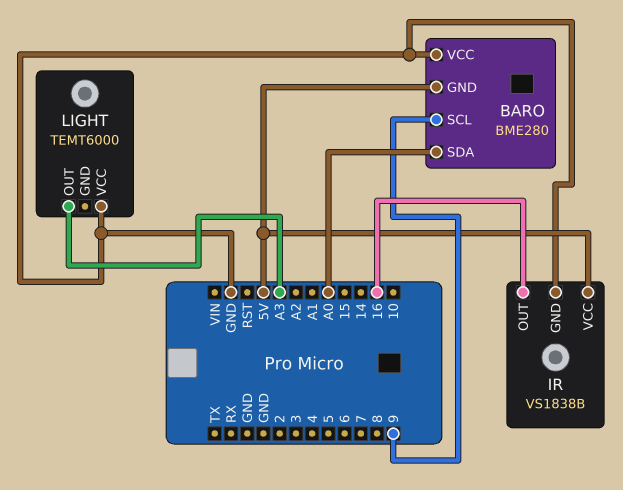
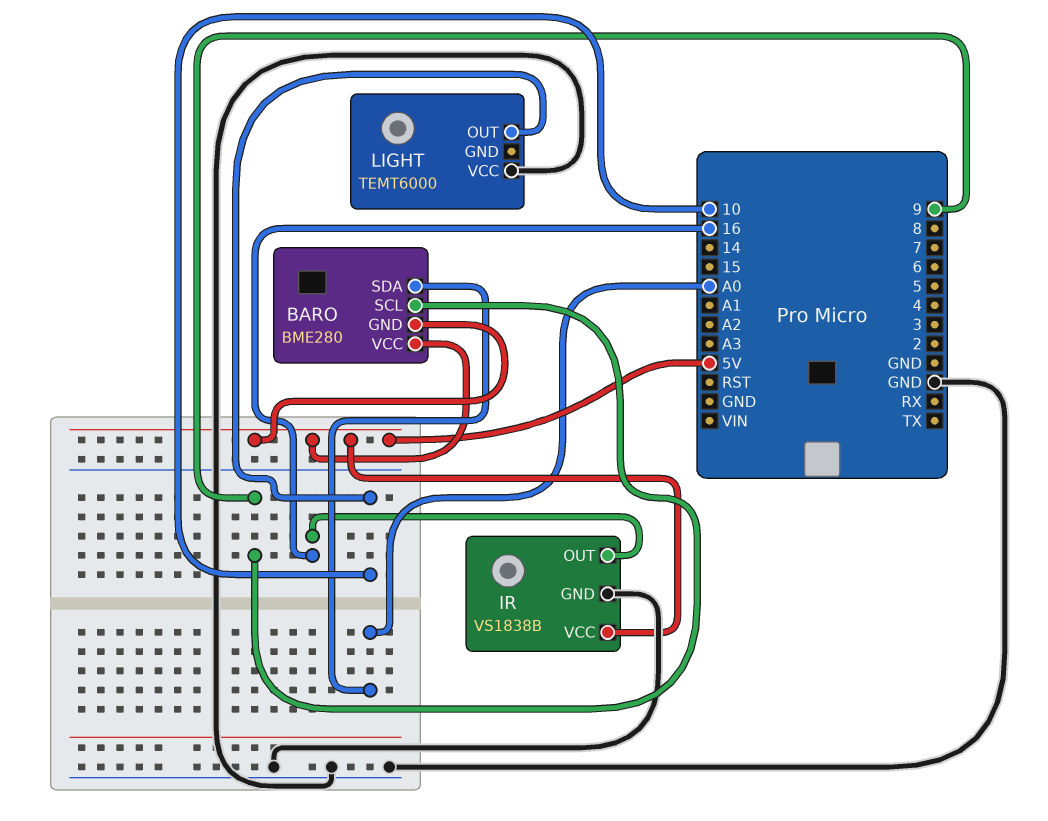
BARO pin VCC: GND -> 5V
LIGHT pin OUT: A3 -> 10

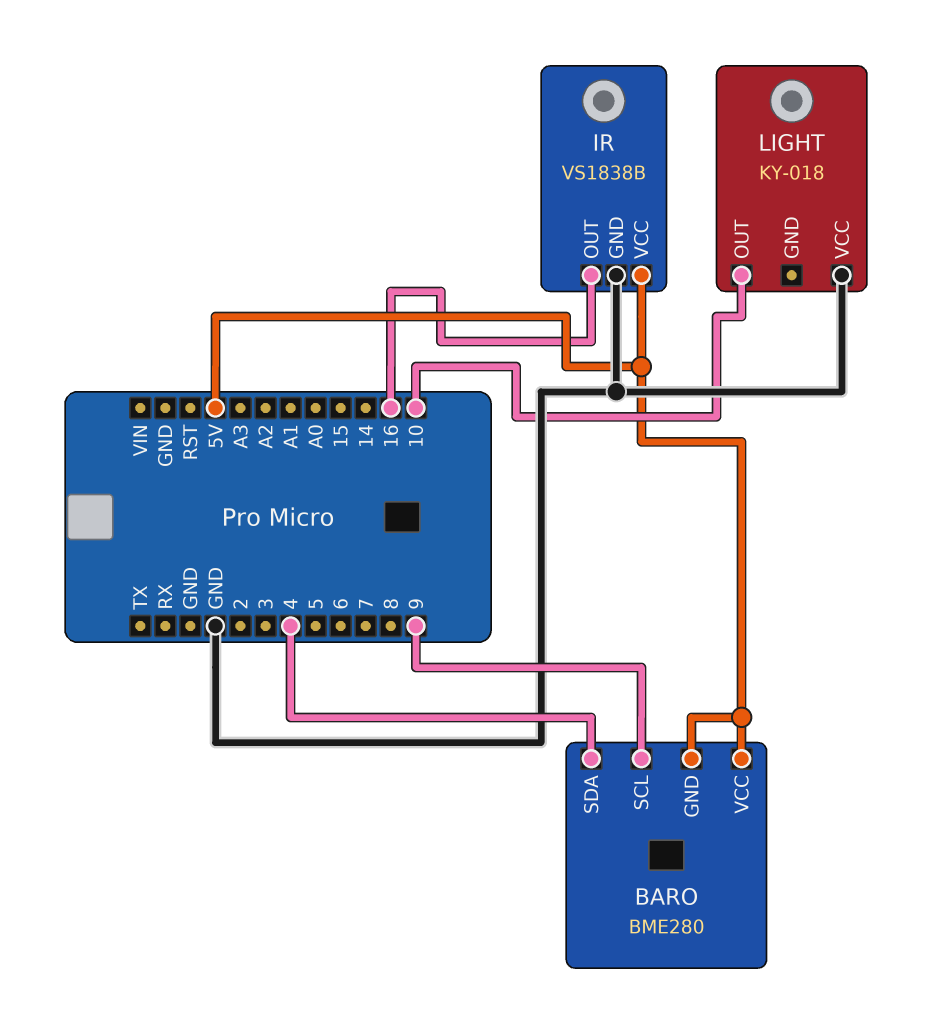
BARO pin SDA: A0 -> 4
LIGHT: TEMT6000 -> KY-018

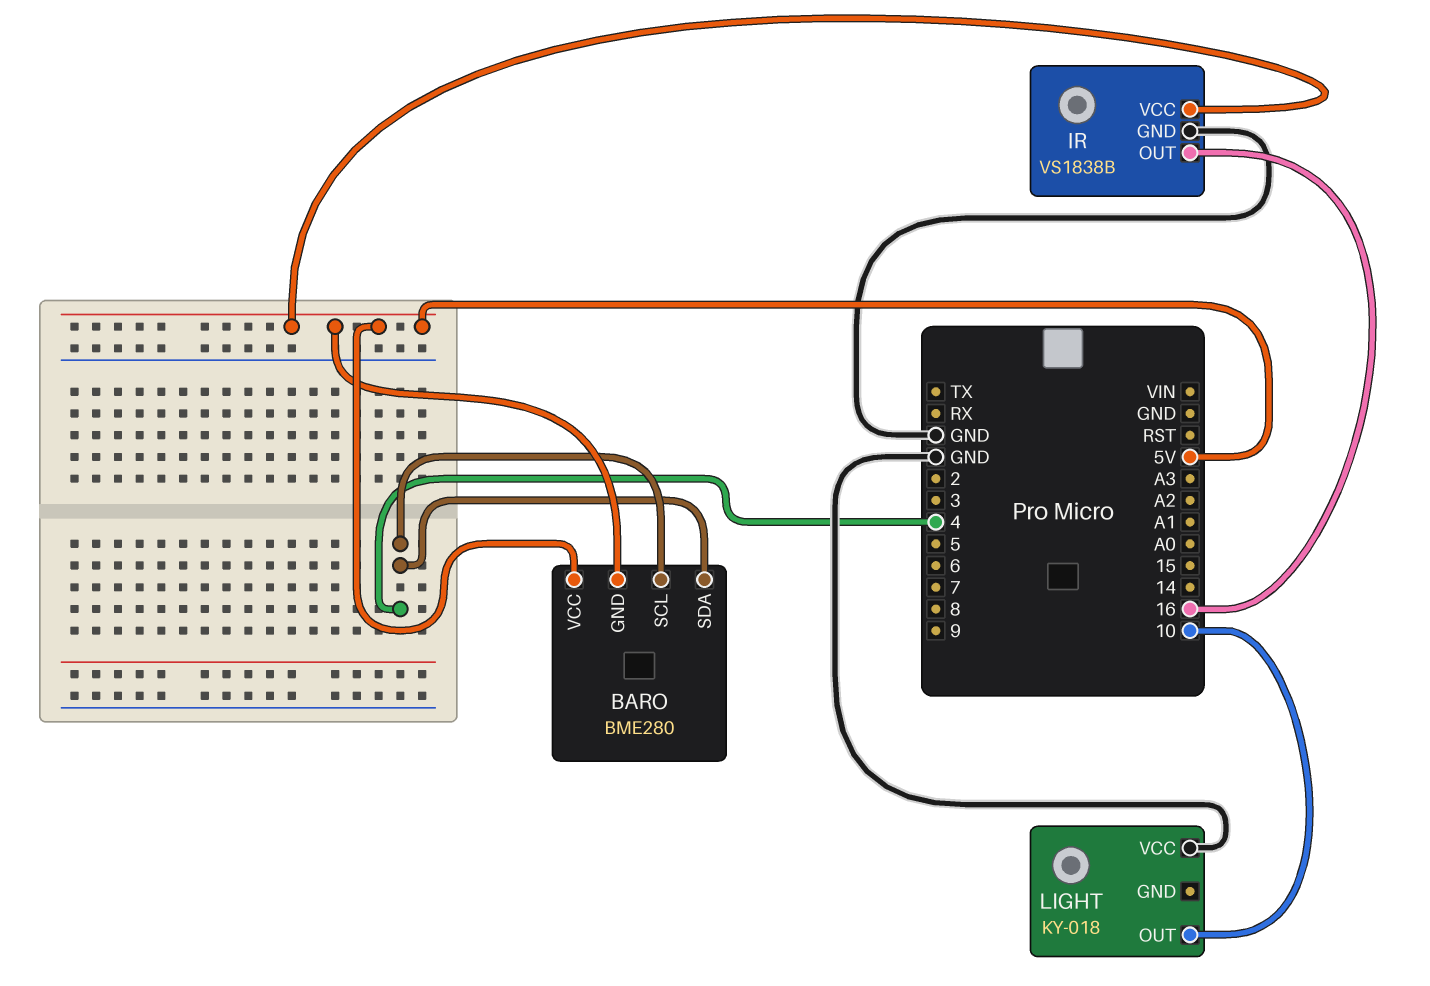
BARO pin SCL: 9 -> 4

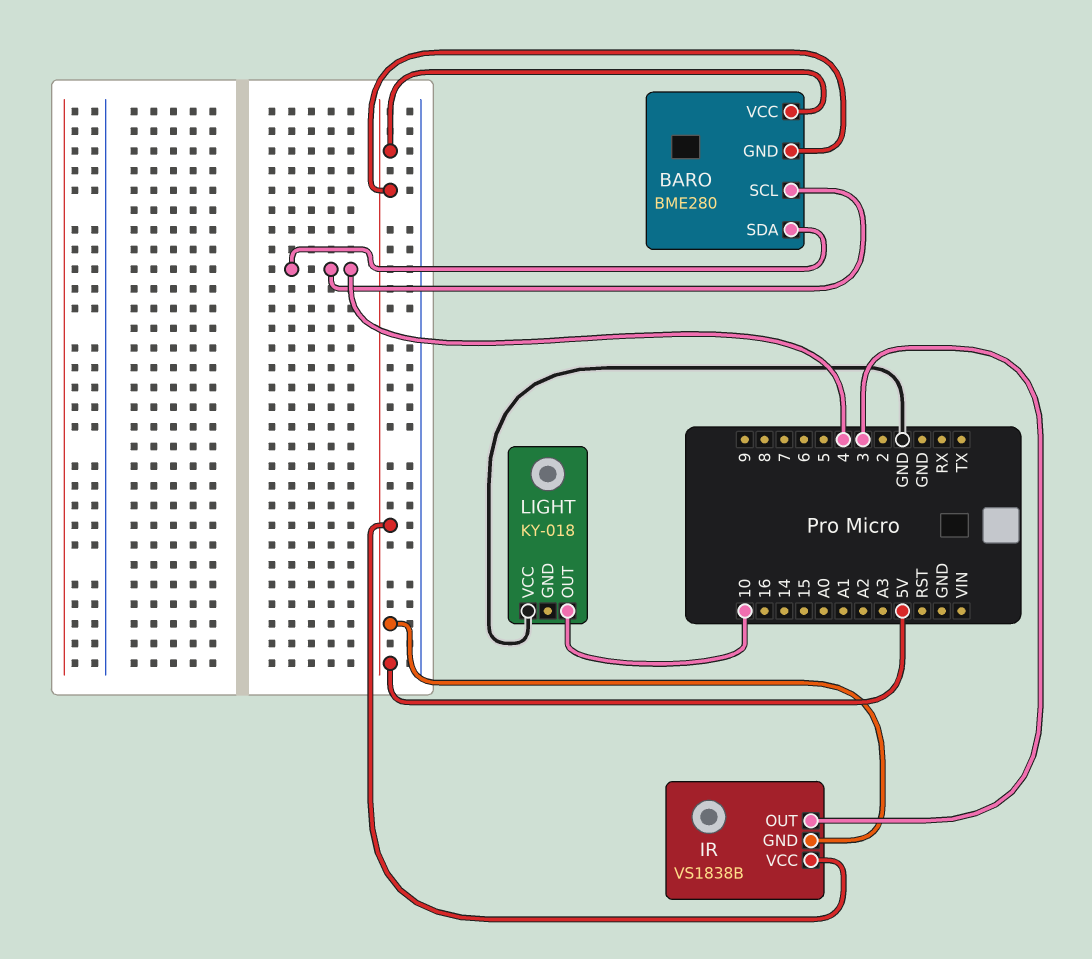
IR pin GND: GND -> 5V
IR pin OUT: 16 -> 3

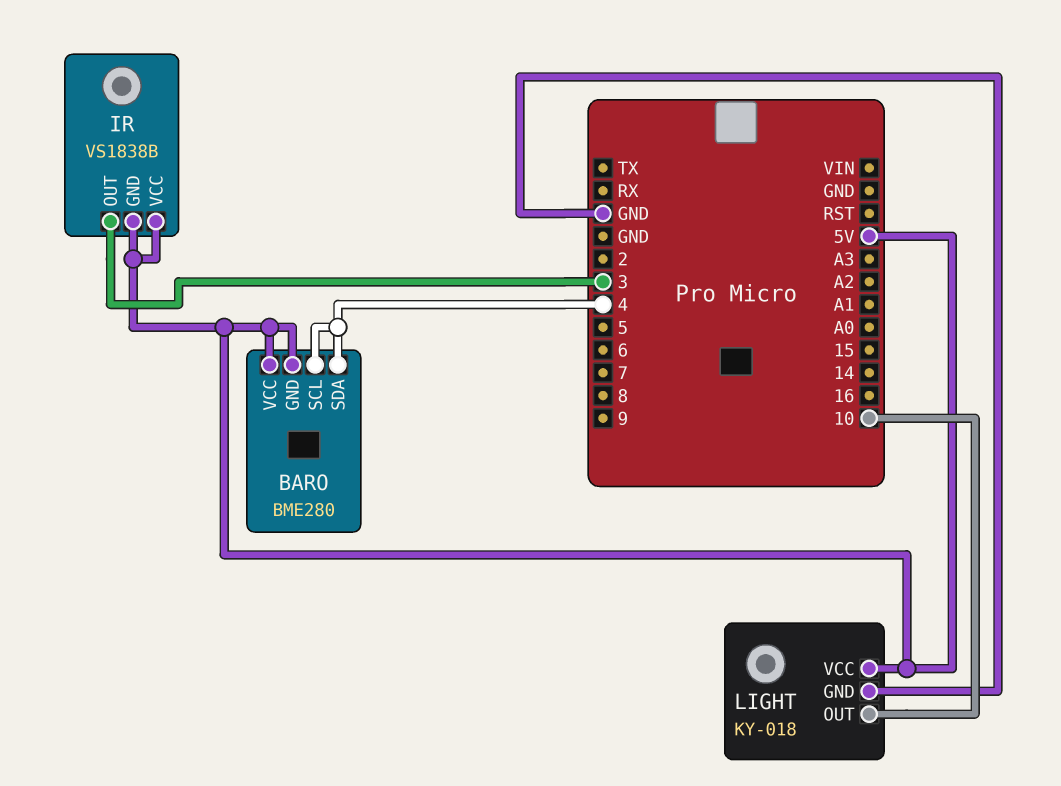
LIGHT pin GND: none -> GND
LIGHT pin VCC: GND -> 5V

